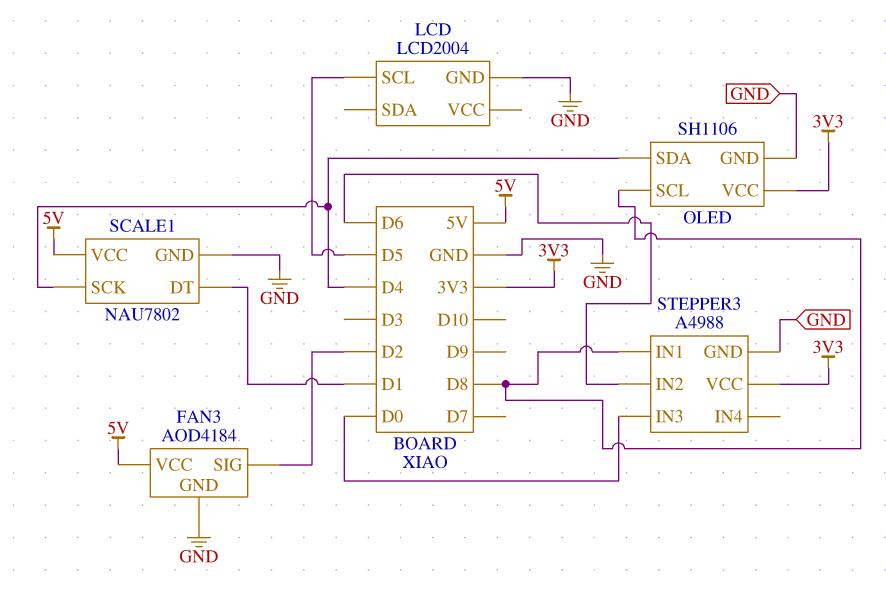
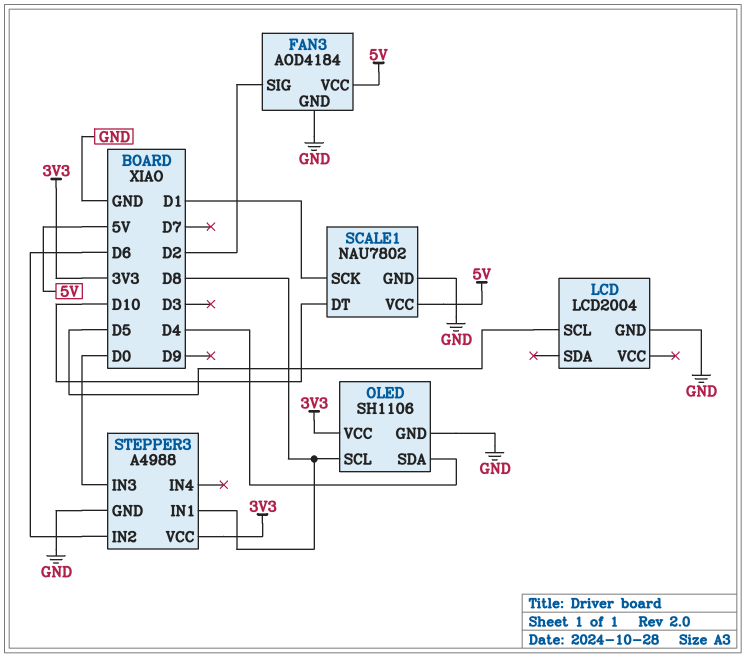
SCALE1 pin DT: D1 -> D10
SCALE1 pin SCK: D4 -> D1

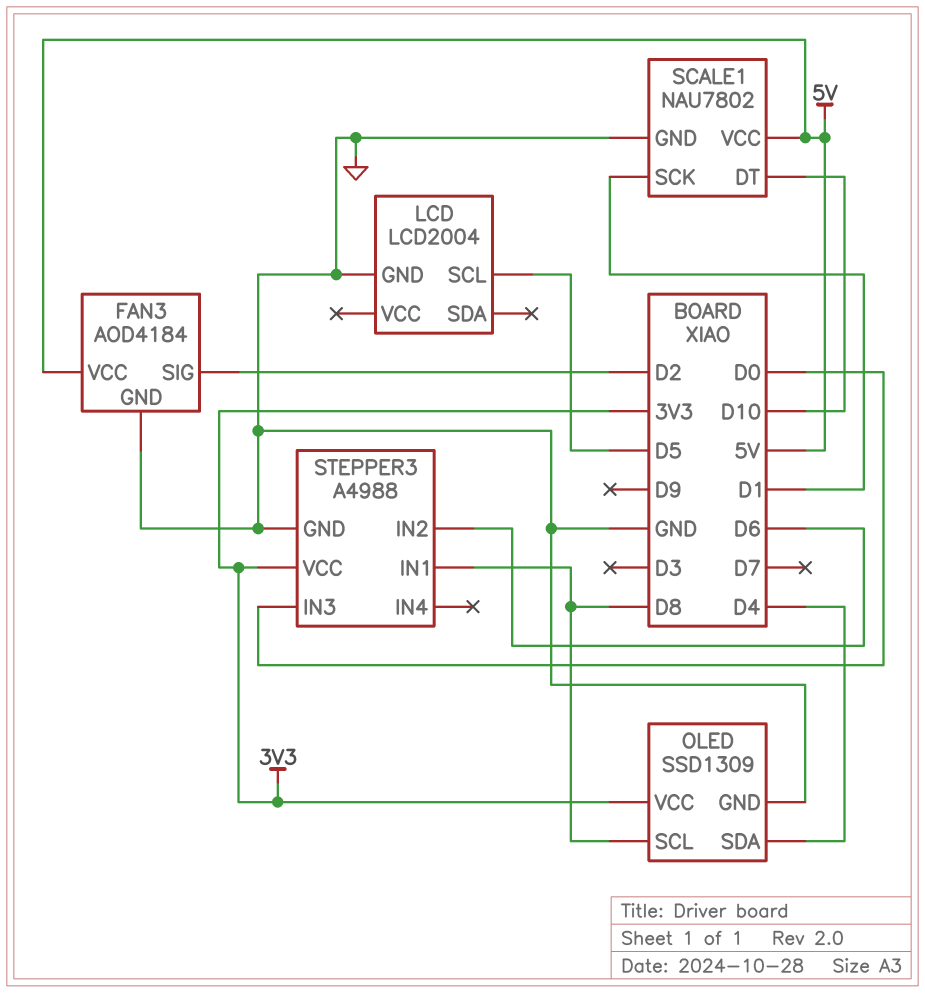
OLED: SH1106 -> SSD1309

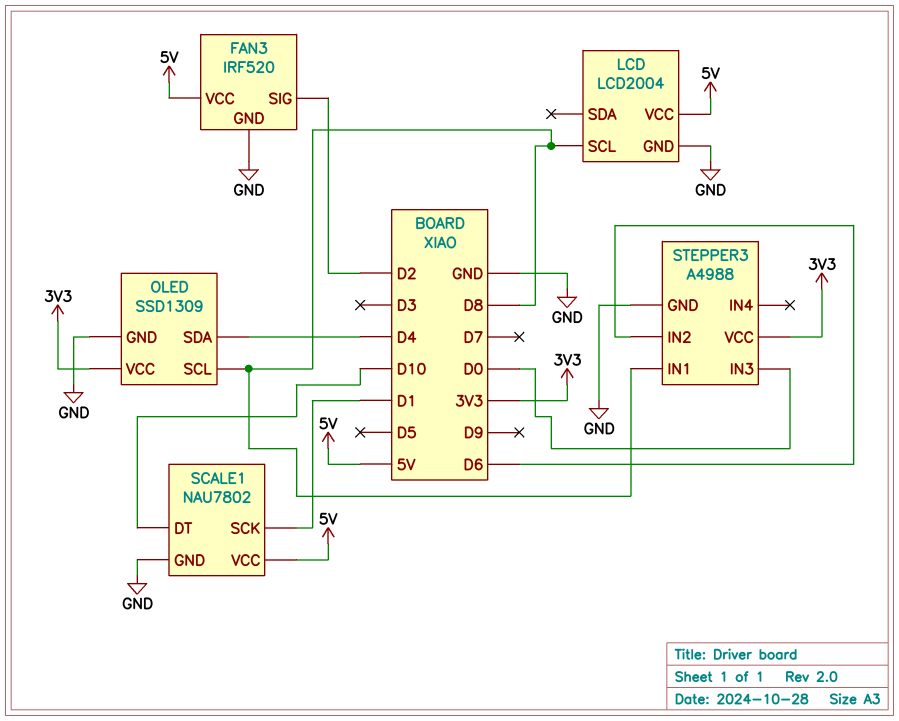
FAN3: AOD4184 -> IRF520
LCD pin SCL: D5 -> D8
LCD pin VCC: none -> 5V

